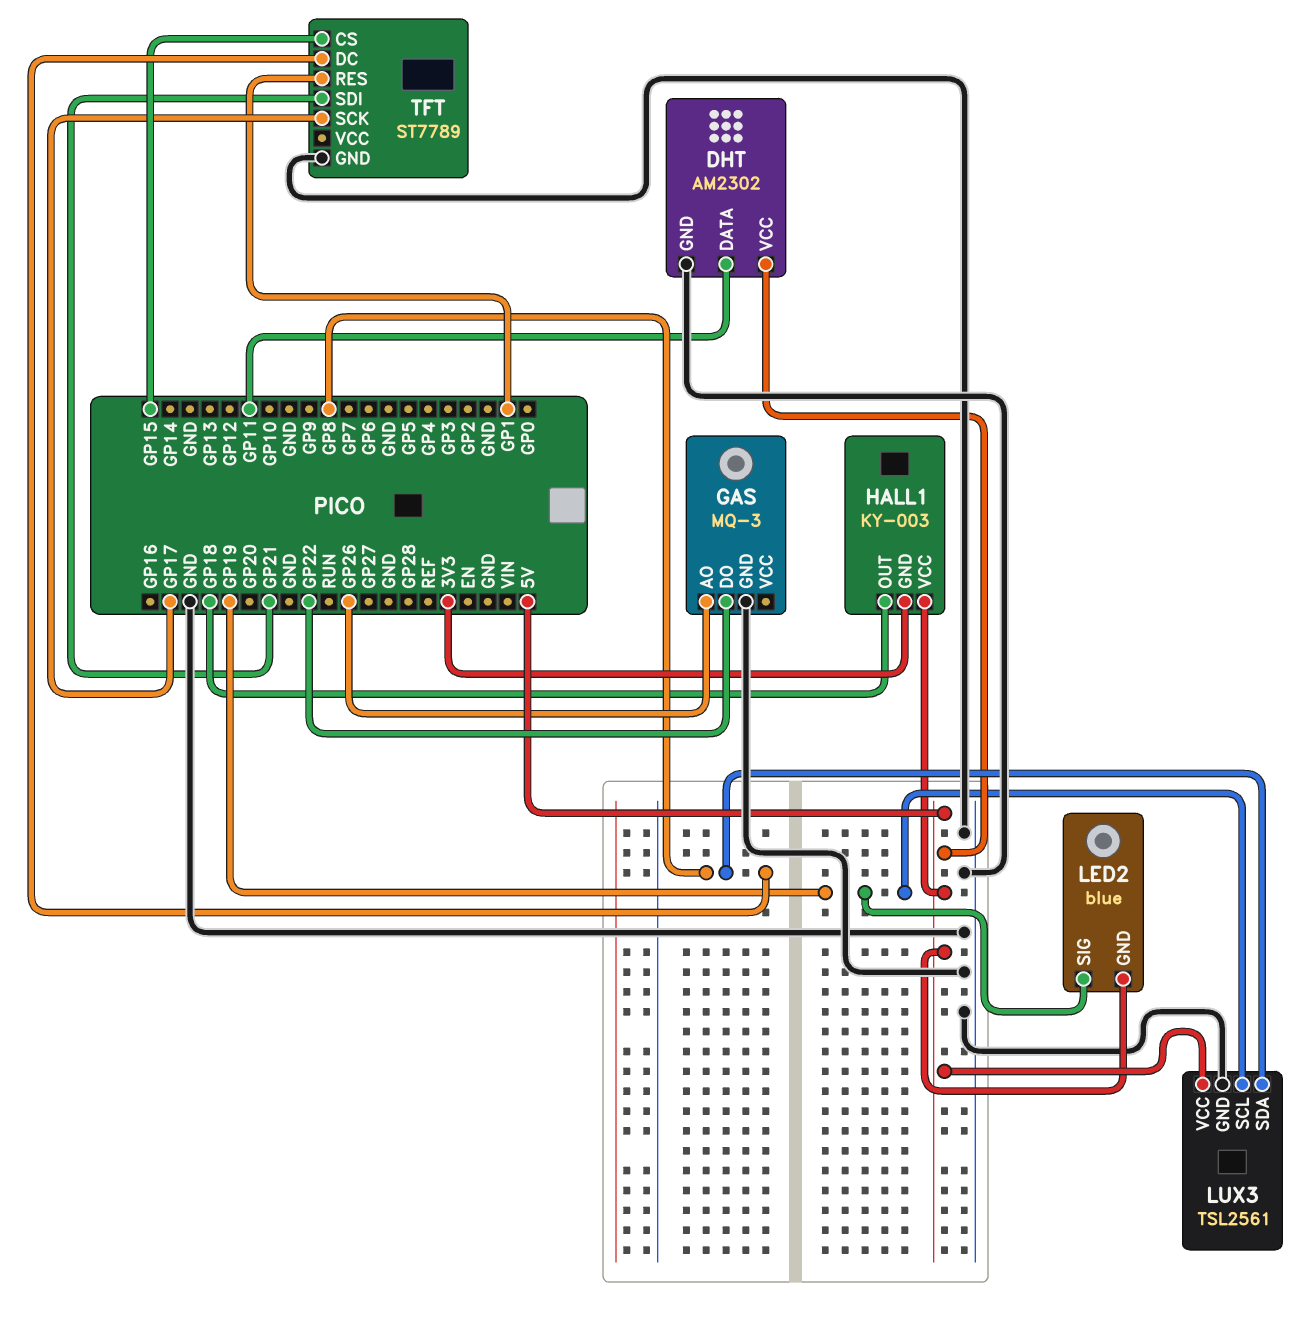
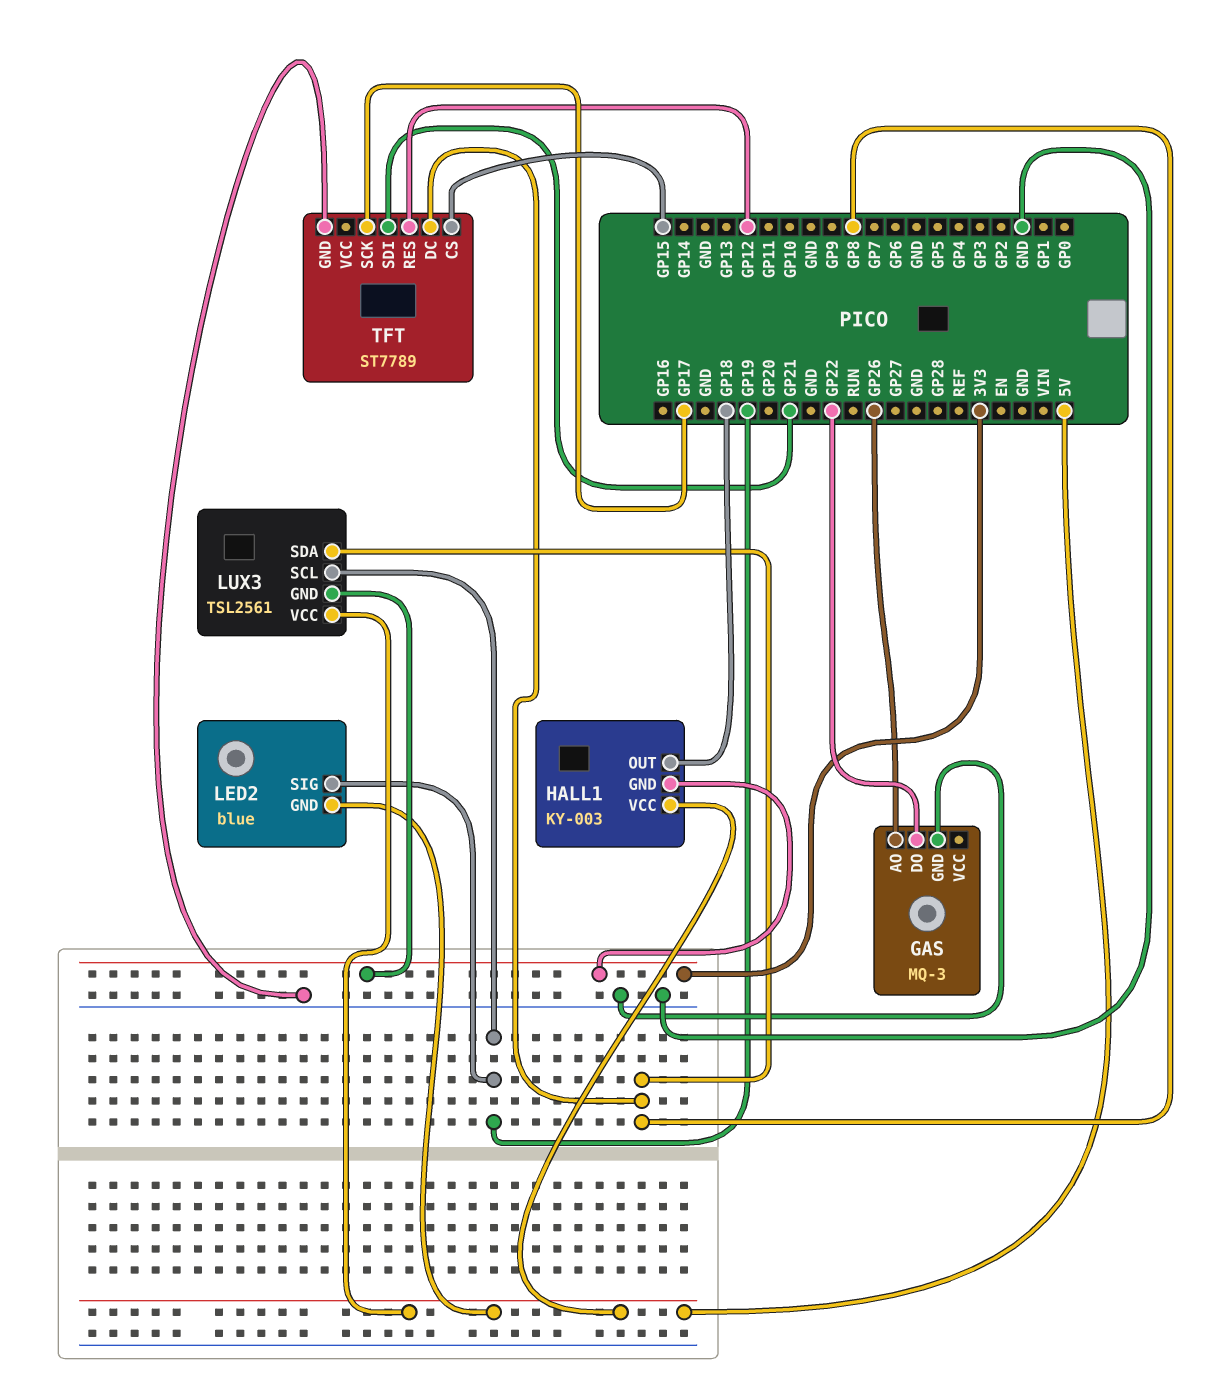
DHT: AM2302 -> none
DHT pin DATA: GP11 -> none
DHT pin GND: GND -> none
DHT pin VCC: 5V -> none
LUX3 pin GND: GND -> 3V3
TFT pin RES: GP1 -> GP12

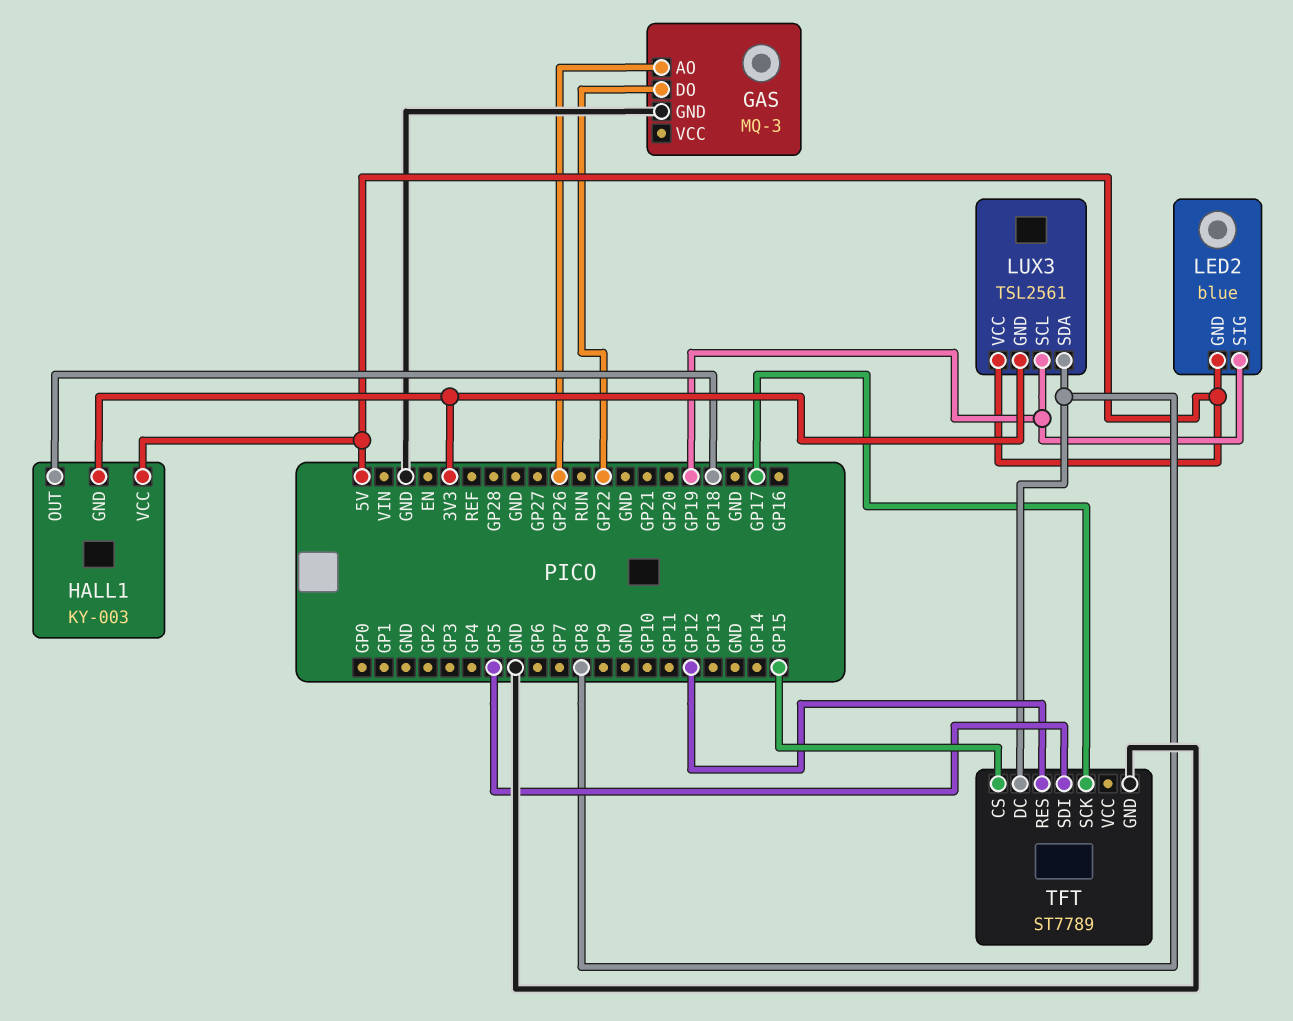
TFT pin SDI: GP21 -> GP5

